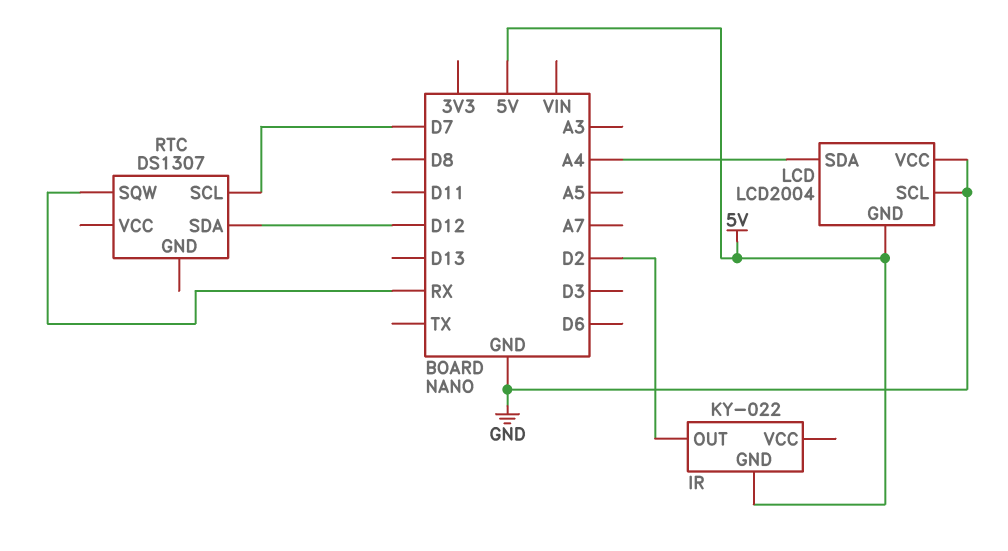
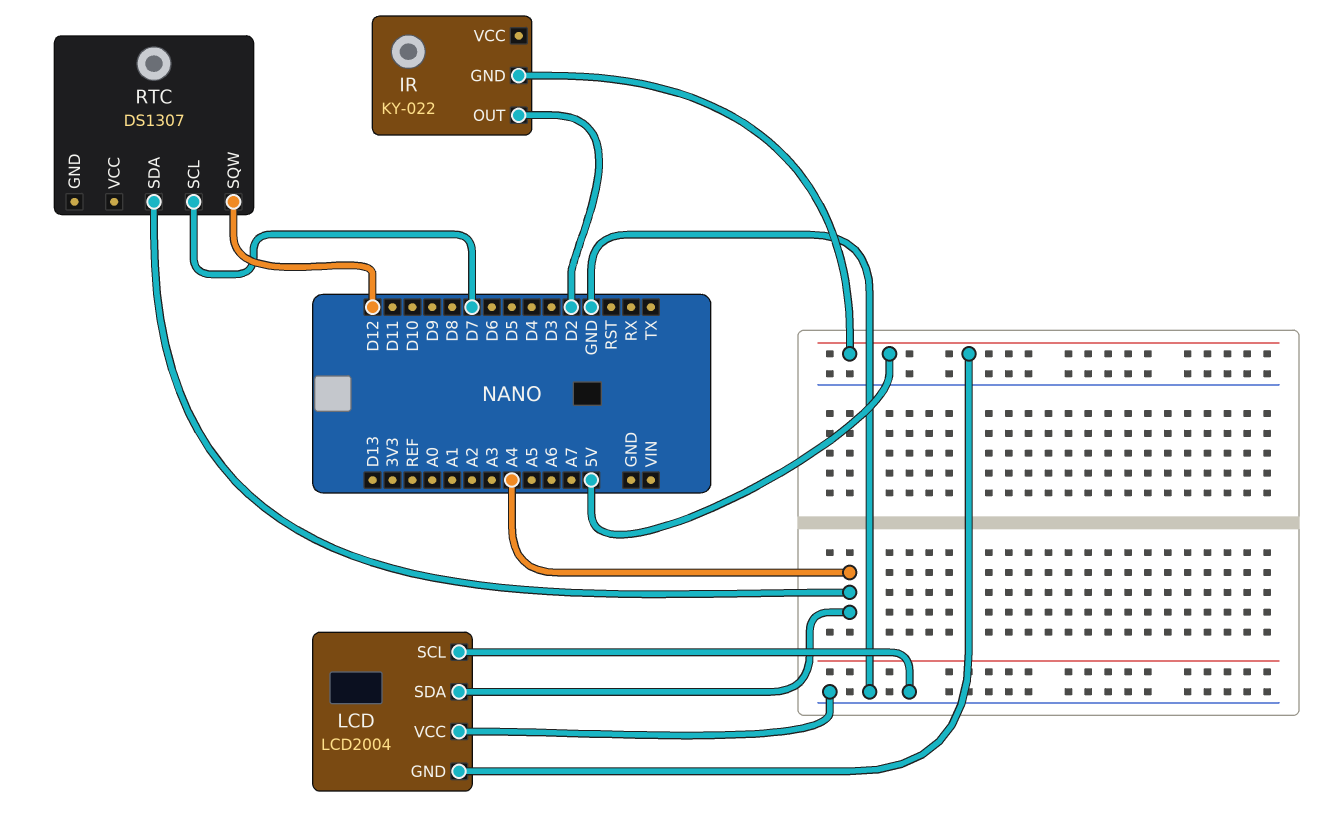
RTC pin SDA: D12 -> A4
RTC pin SQW: RX -> D12

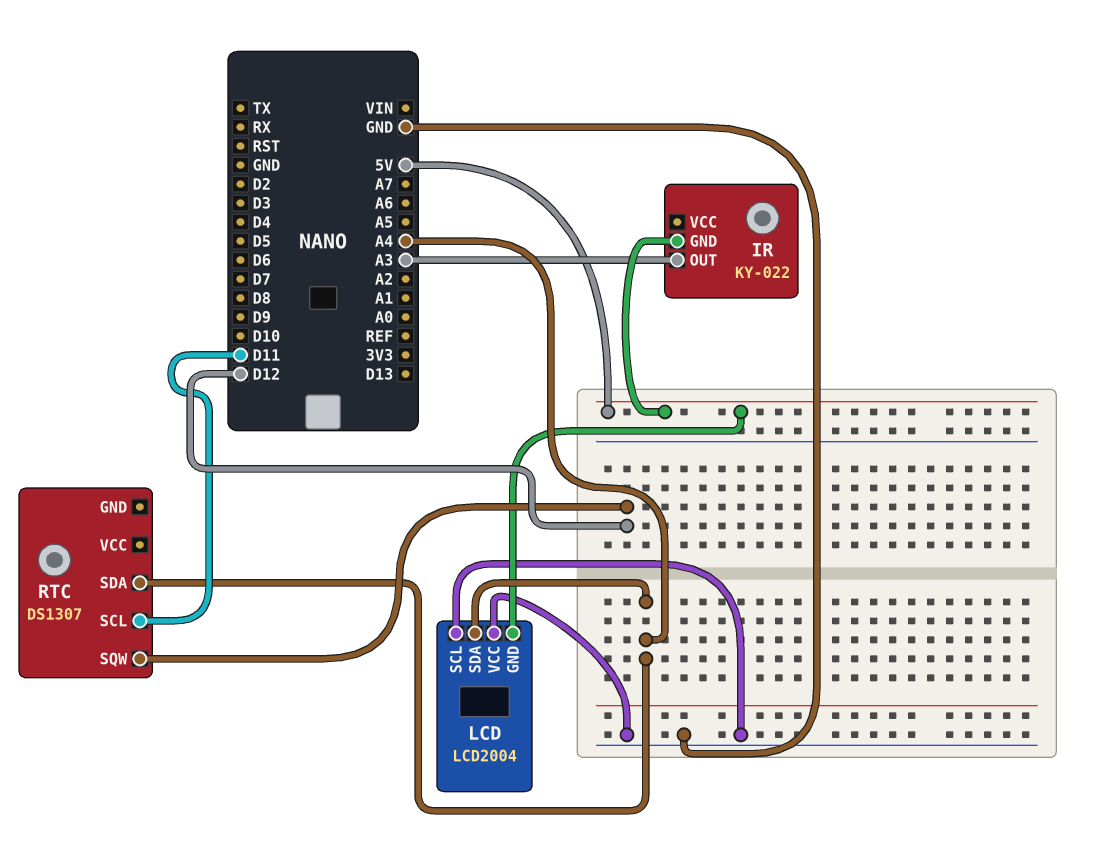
IR pin OUT: D2 -> A3
RTC pin SCL: D7 -> D11

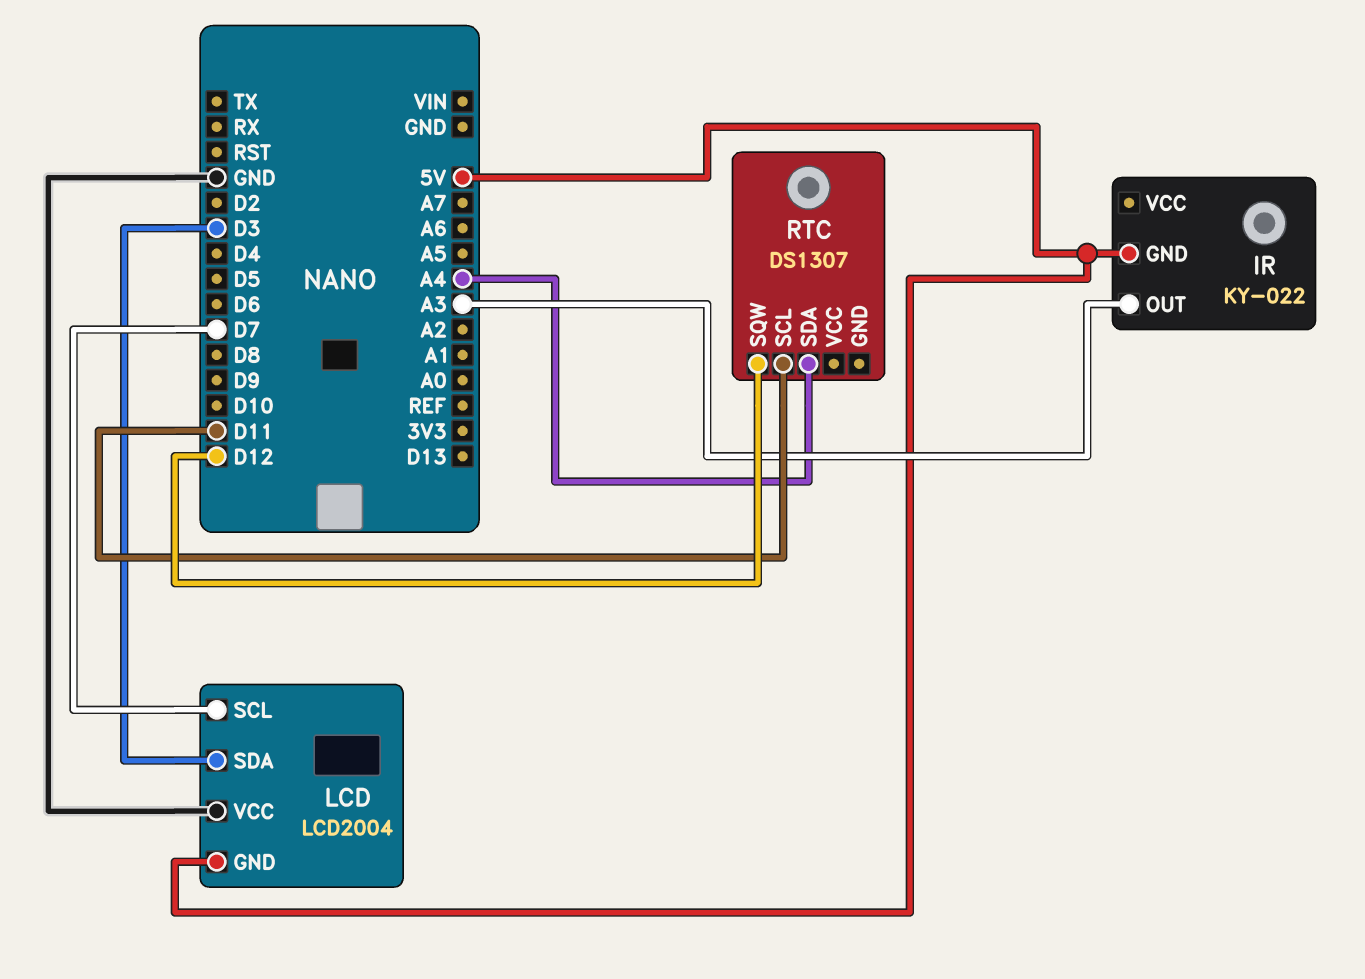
LCD pin SCL: GND -> D7
LCD pin SDA: A4 -> D3

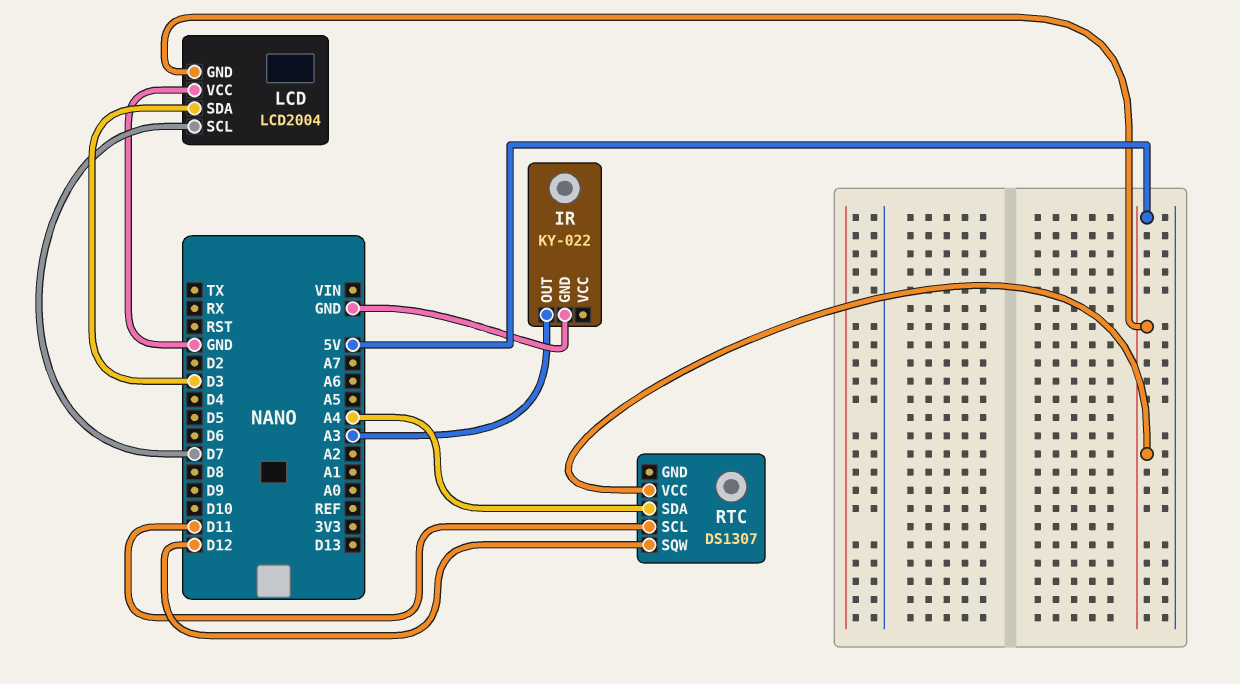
IR pin GND: 5V -> GND
RTC pin VCC: none -> 5V

